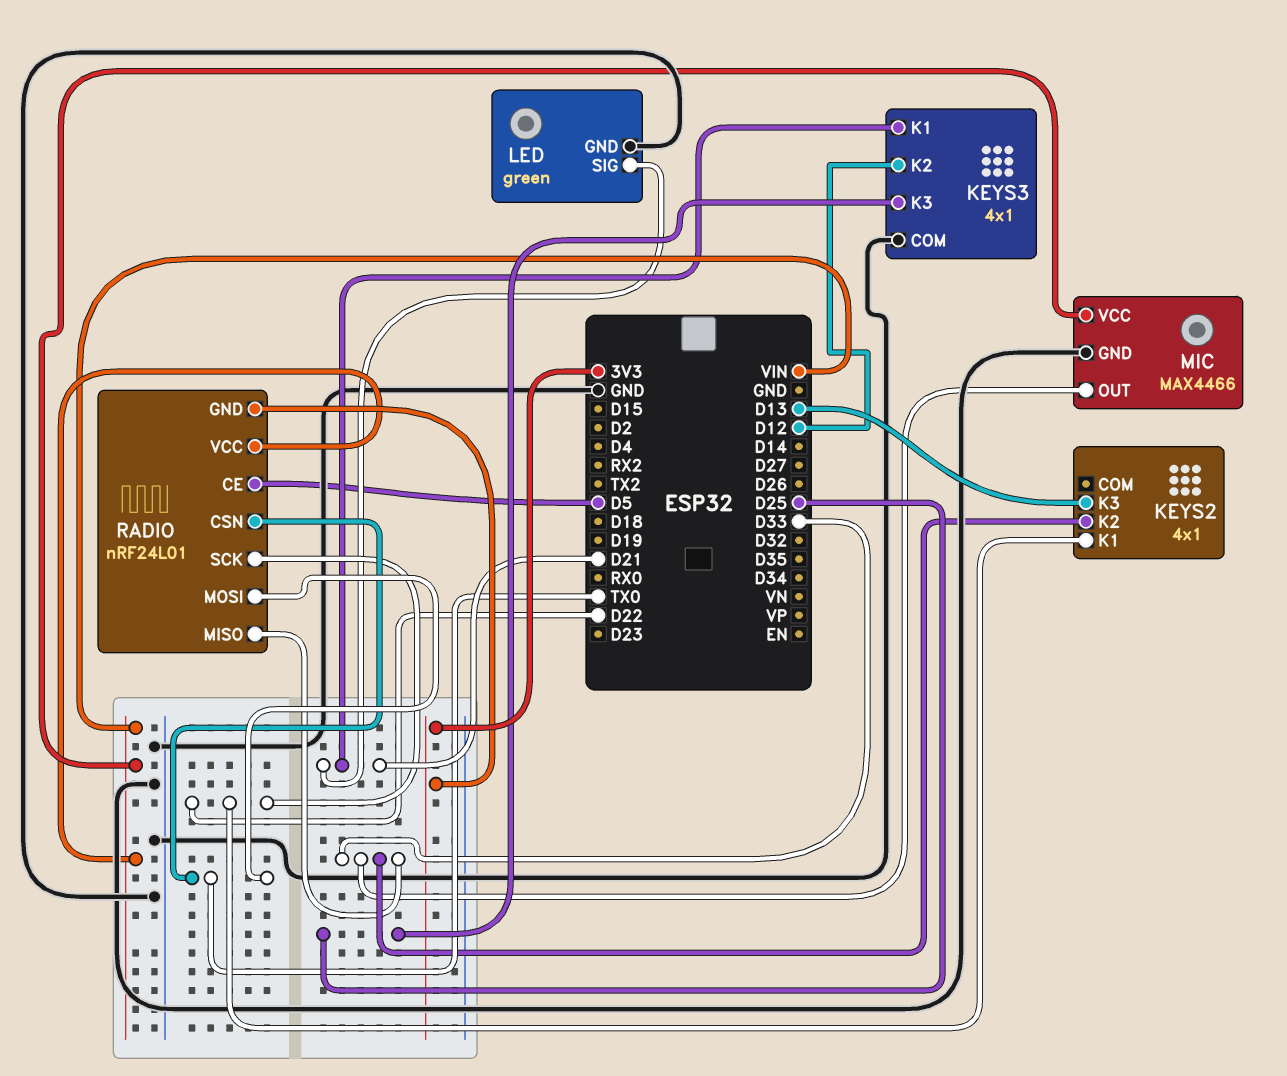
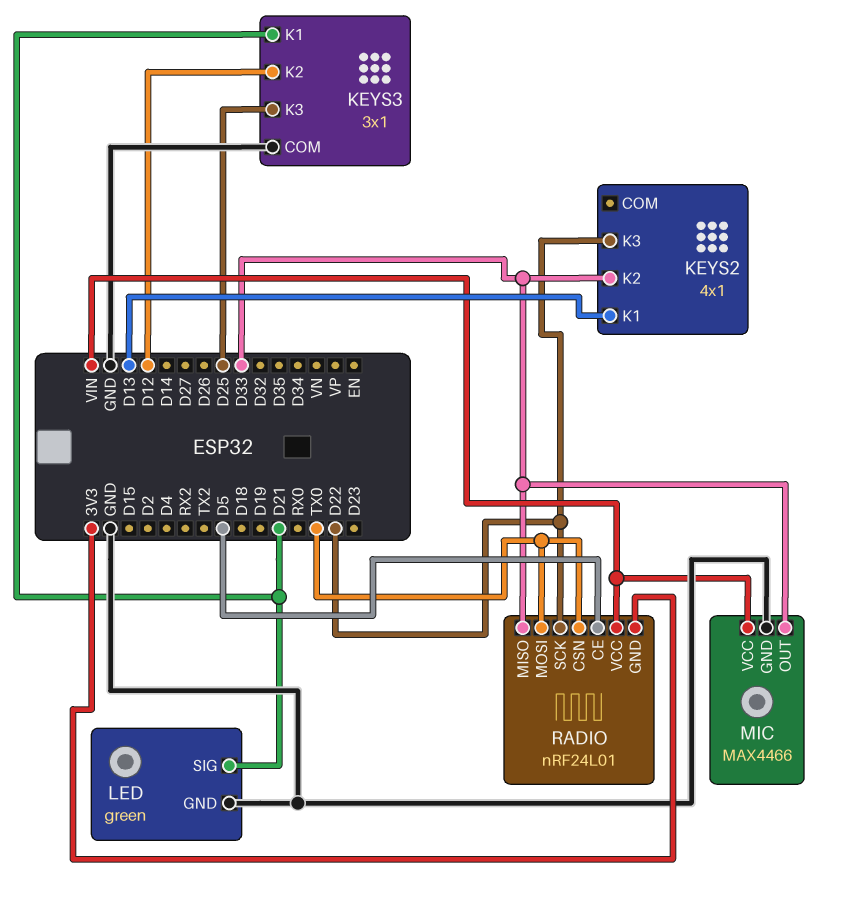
KEYS2 pin K1: D22 -> D13
KEYS2 pin K3: D13 -> D22
KEYS3: 4x1 -> 3x1

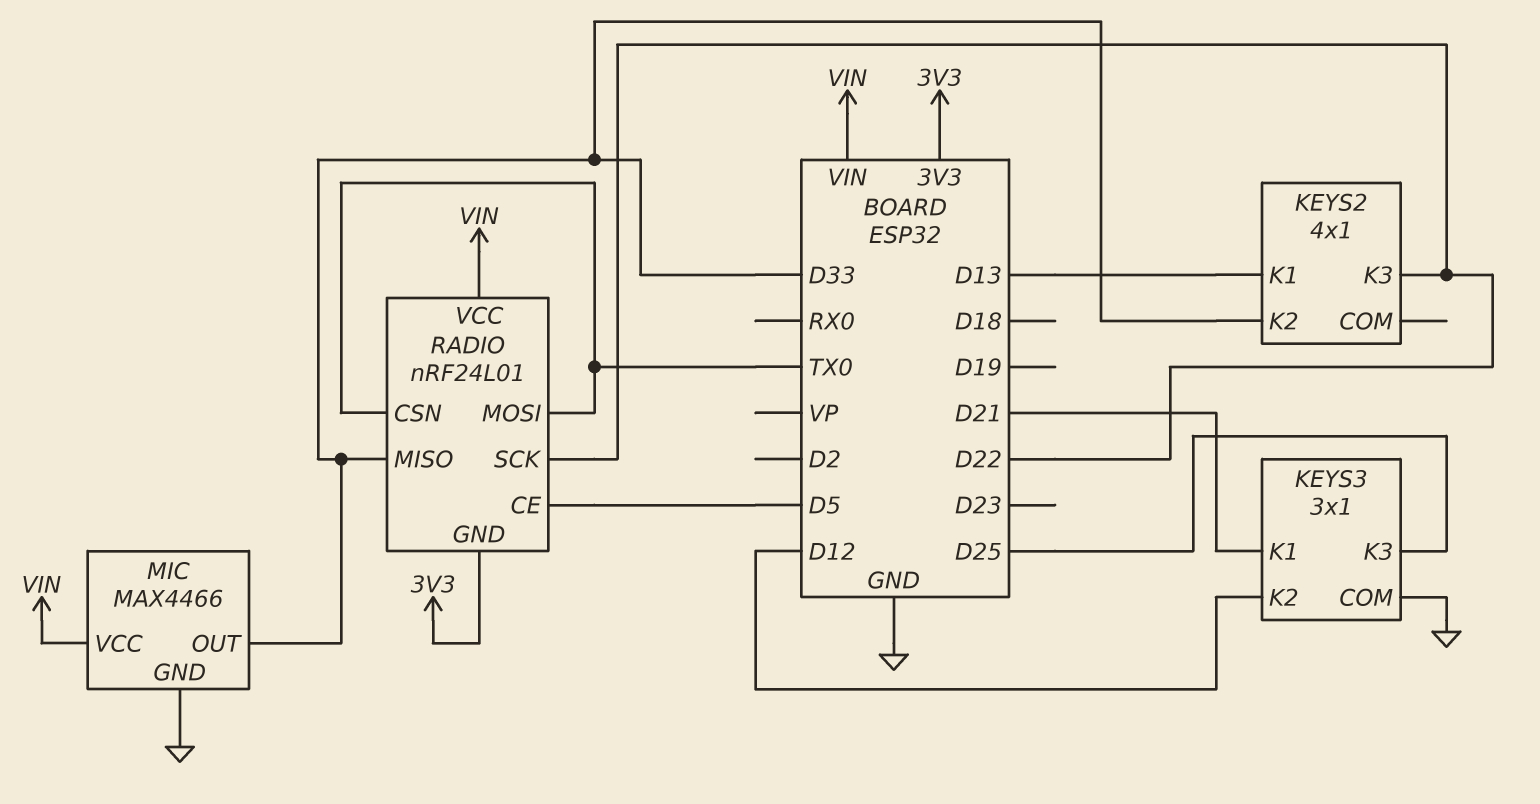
LED: green -> none
LED pin GND: GND -> none
LED pin SIG: D21 -> none

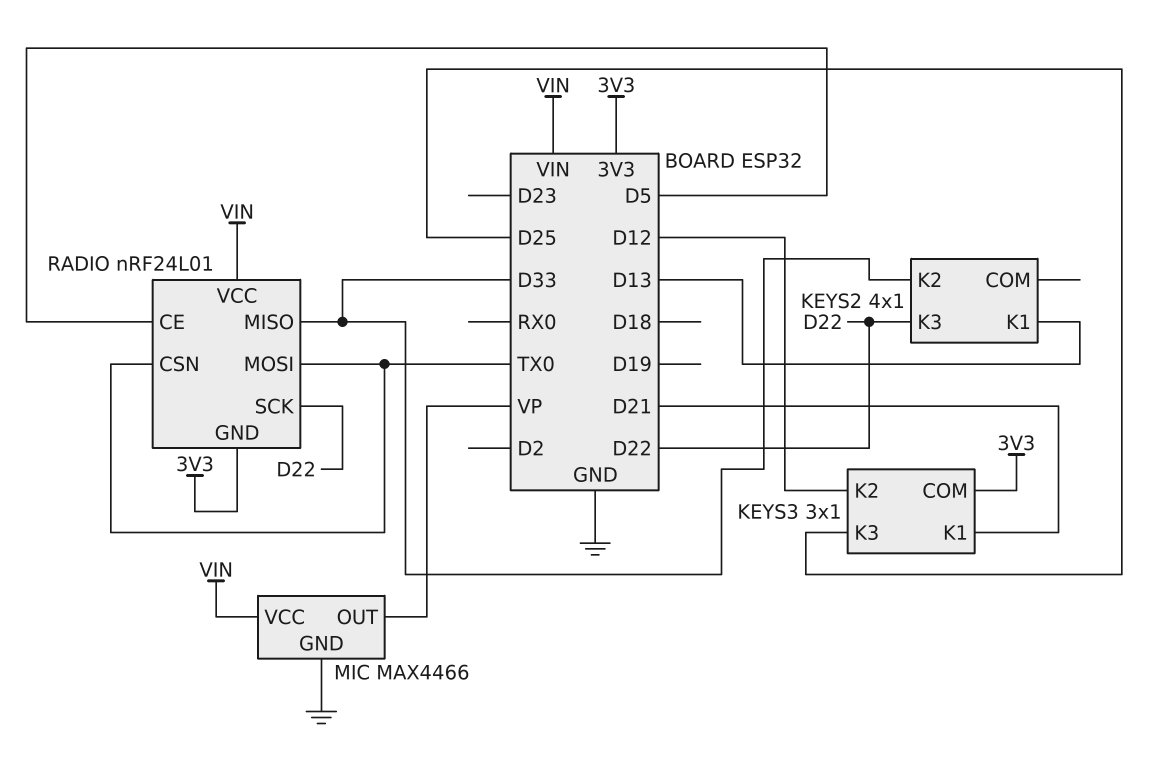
KEYS3 pin COM: GND -> 3V3
MIC pin OUT: D33 -> VP

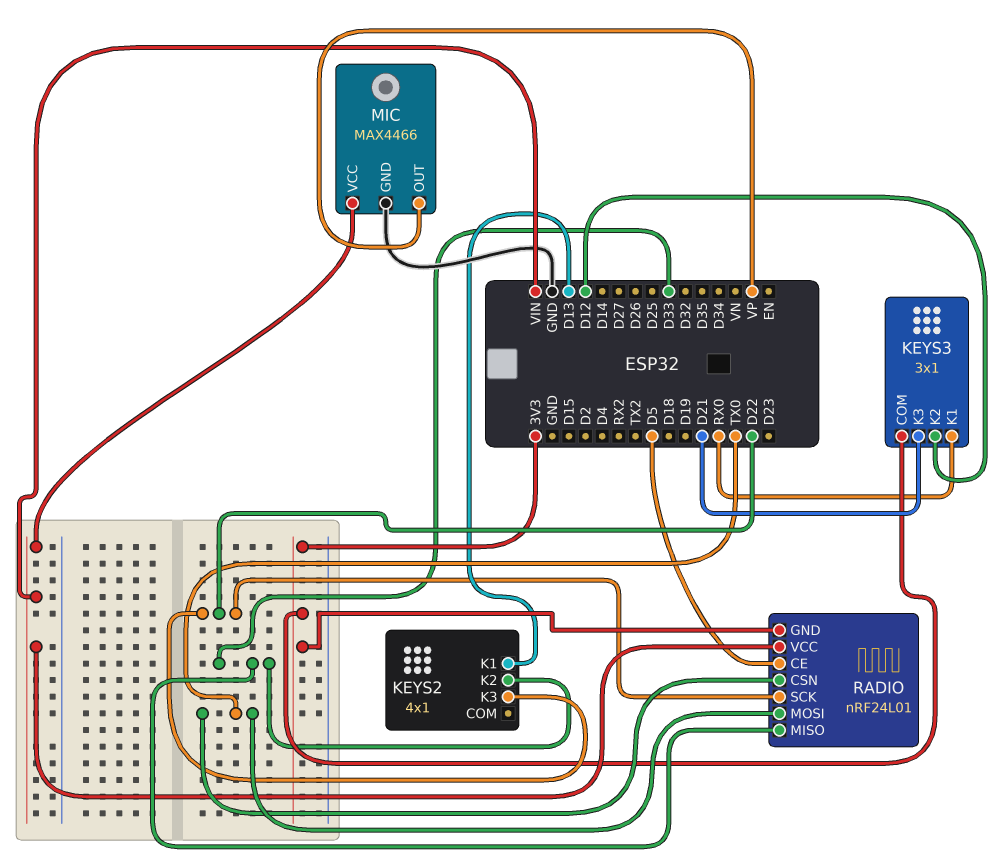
KEYS3 pin K1: D21 -> RX0
KEYS3 pin K3: D25 -> D21

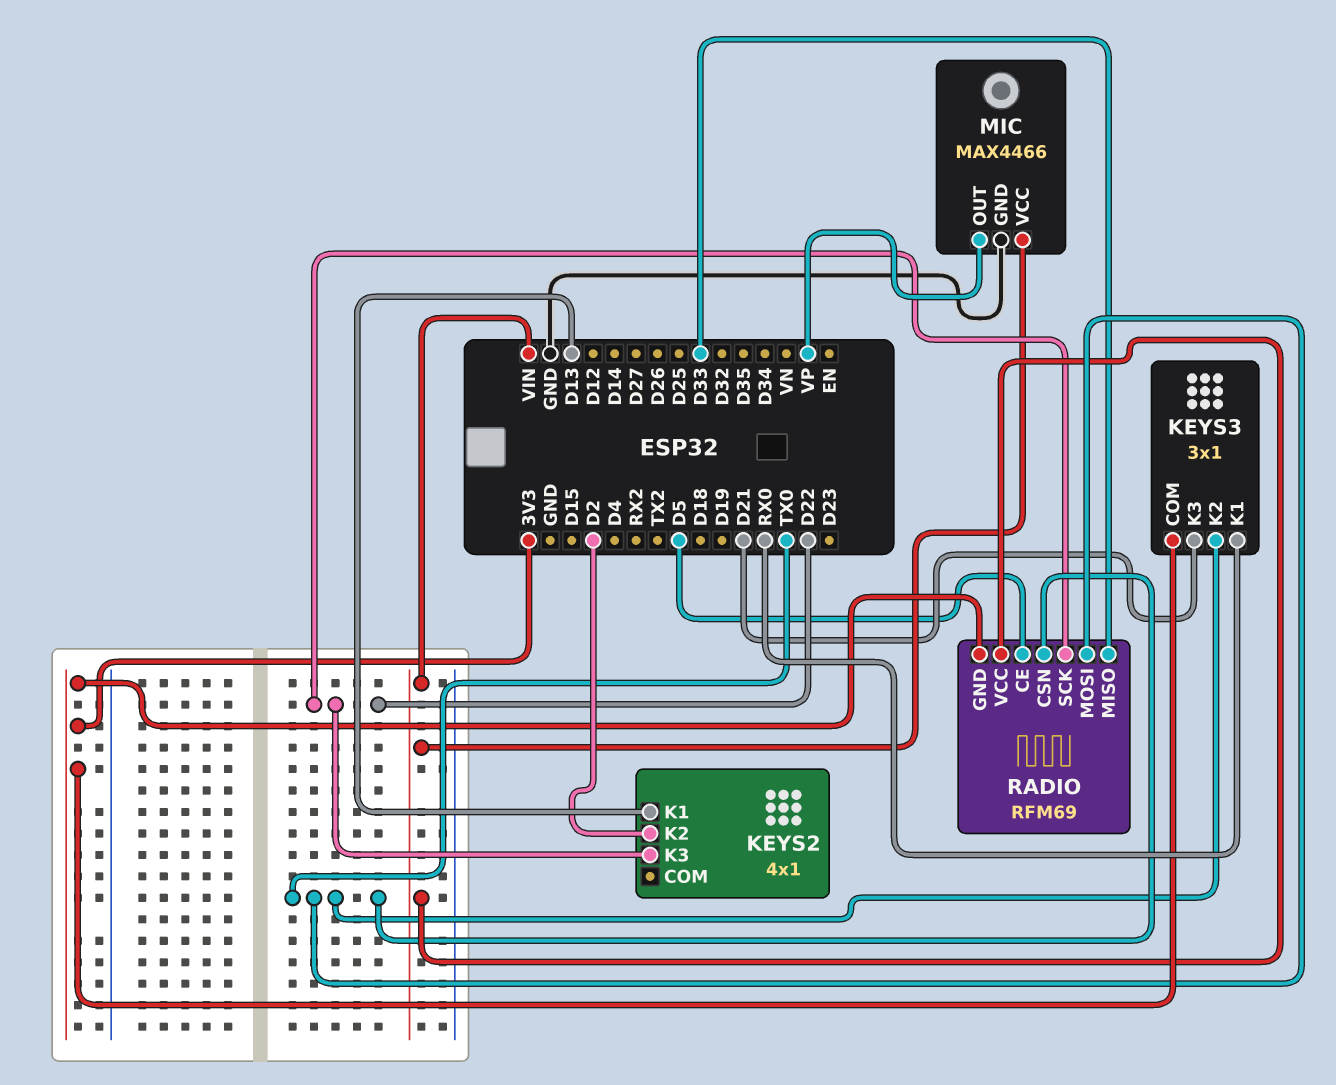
KEYS2 pin K2: D33 -> D2
KEYS3 pin K2: D12 -> TX0
RADIO: nRF24L01 -> RFM69

